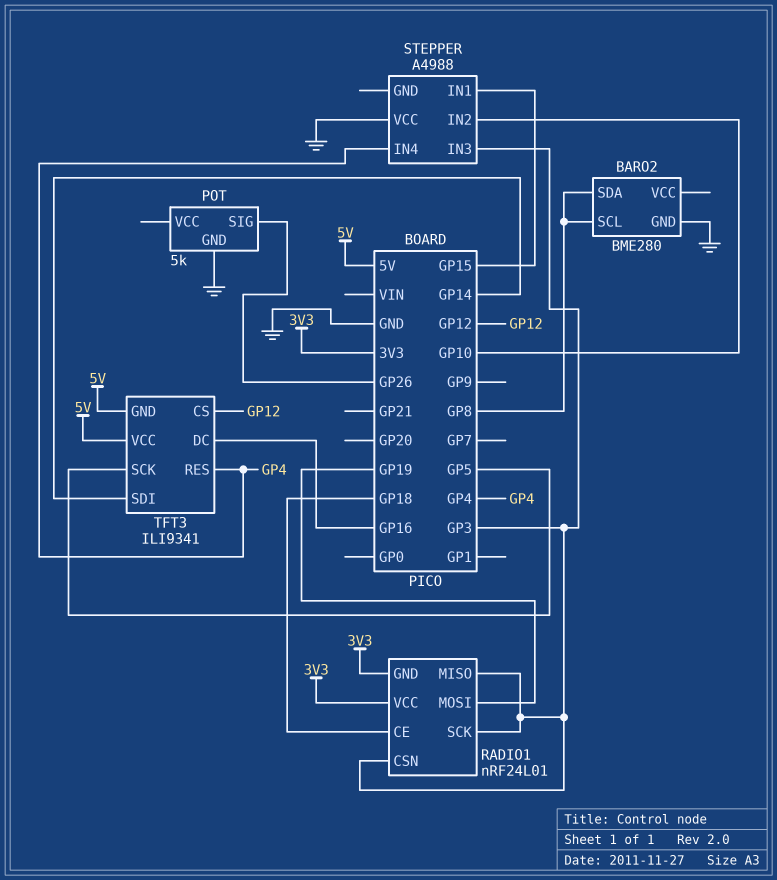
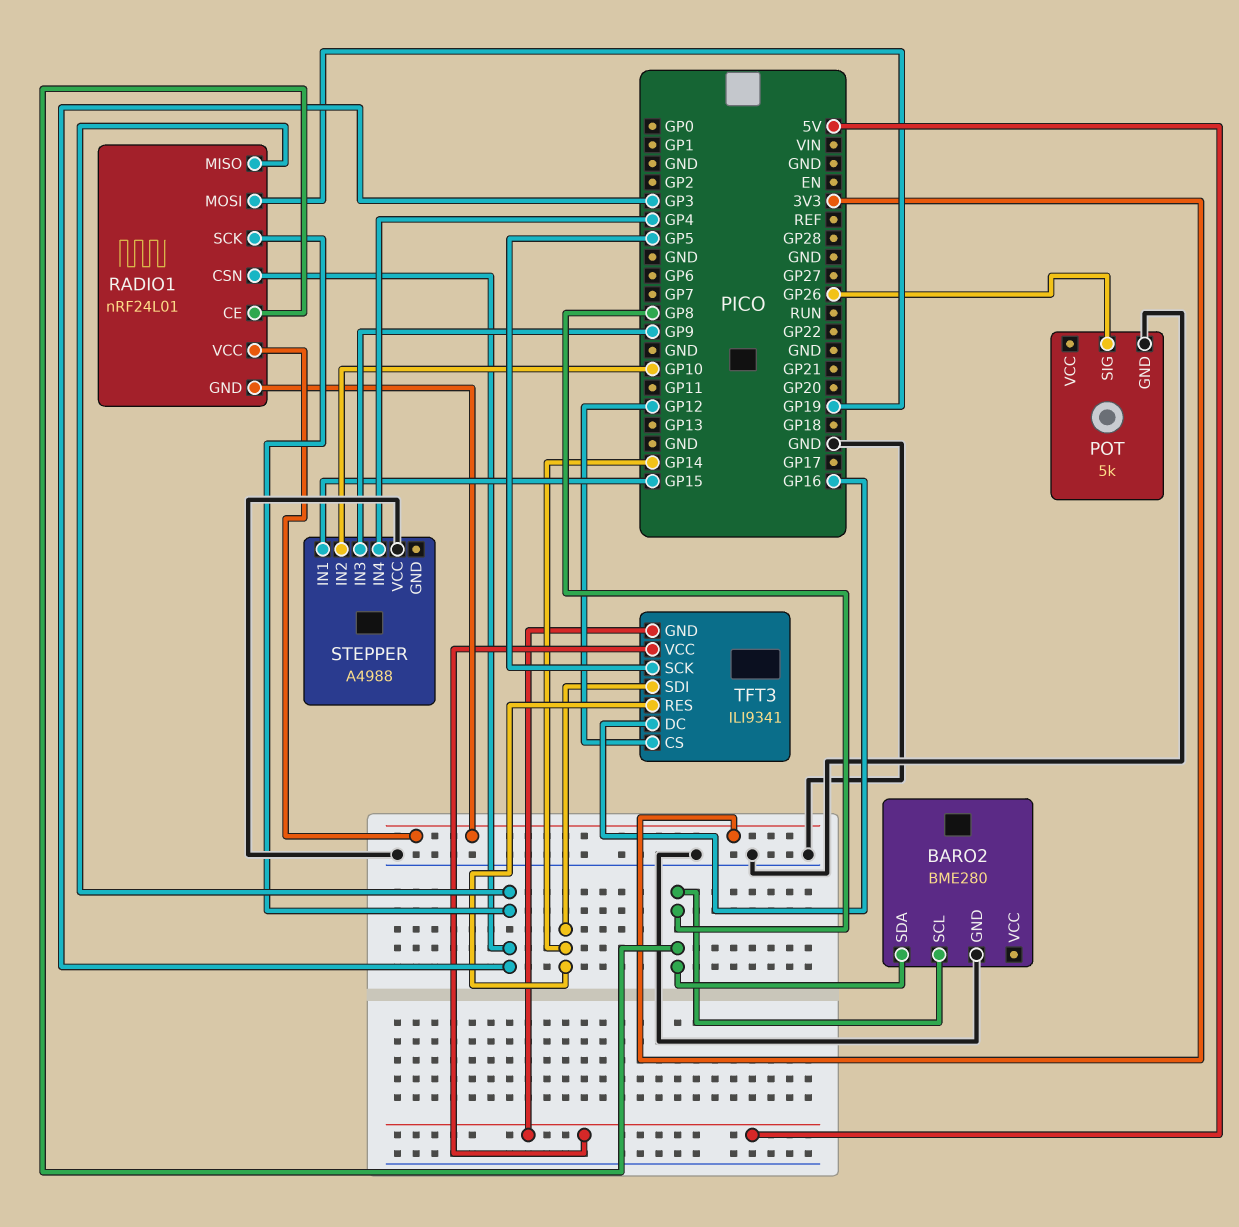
RADIO1 pin CE: GP18 -> GP8
STEPPER pin IN3: GP3 -> GP9
TFT3 pin RES: GP4 -> GP14

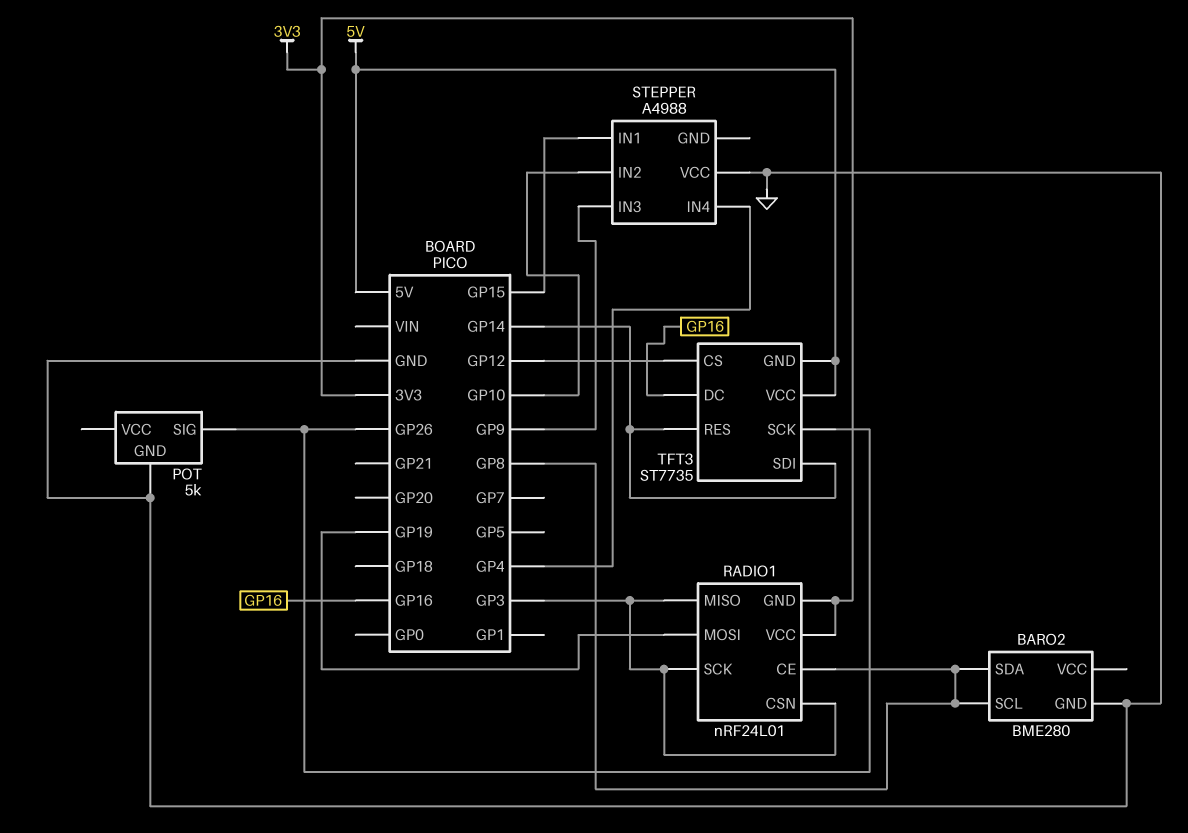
TFT3: ILI9341 -> ST7735
TFT3 pin SCK: GP5 -> GP26

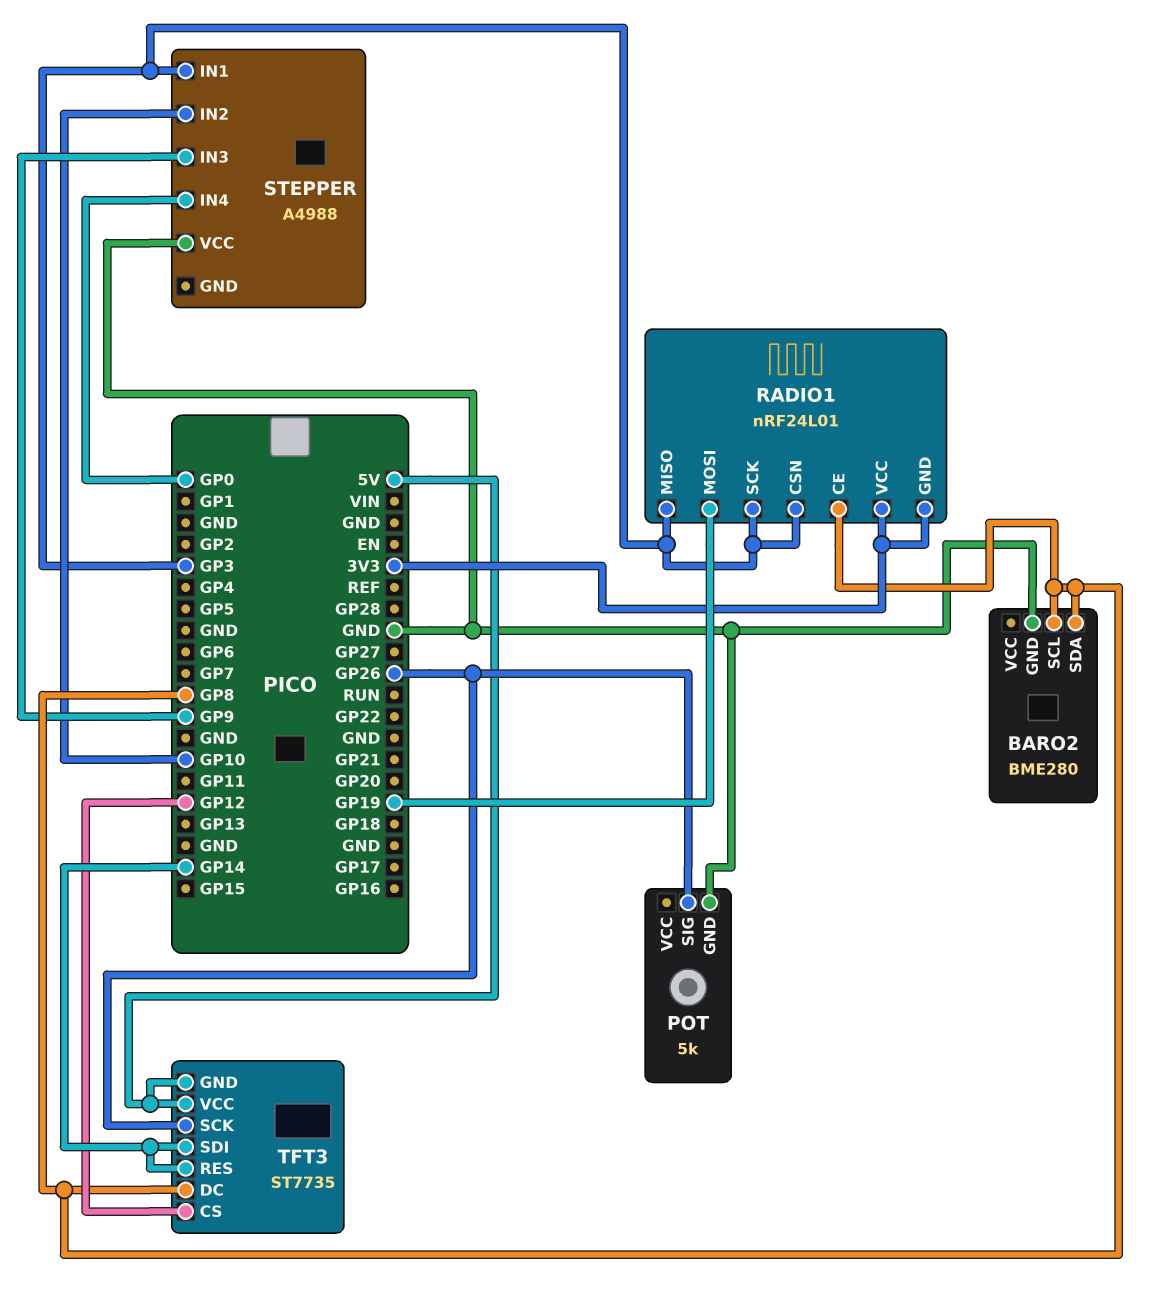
STEPPER pin IN1: GP15 -> GP3
STEPPER pin IN4: GP4 -> GP0
TFT3 pin DC: GP16 -> GP8

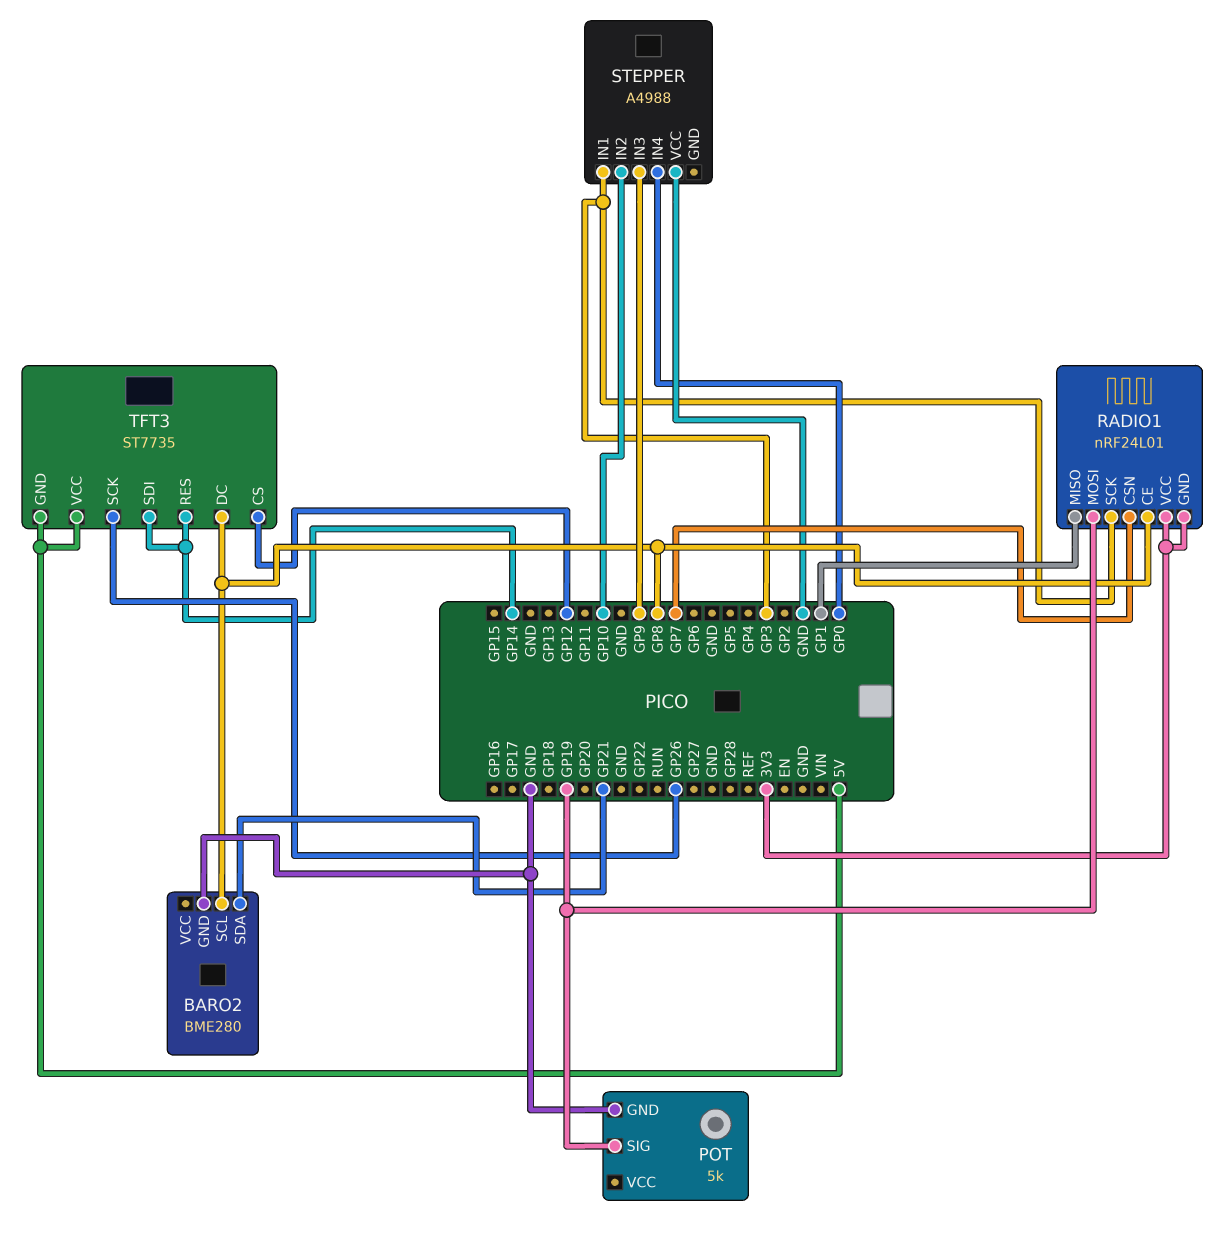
BARO2 pin SDA: GP8 -> GP21
POT pin SIG: GP26 -> GP19
RADIO1 pin CSN: GP3 -> GP7
RADIO1 pin MISO: GP3 -> GP1

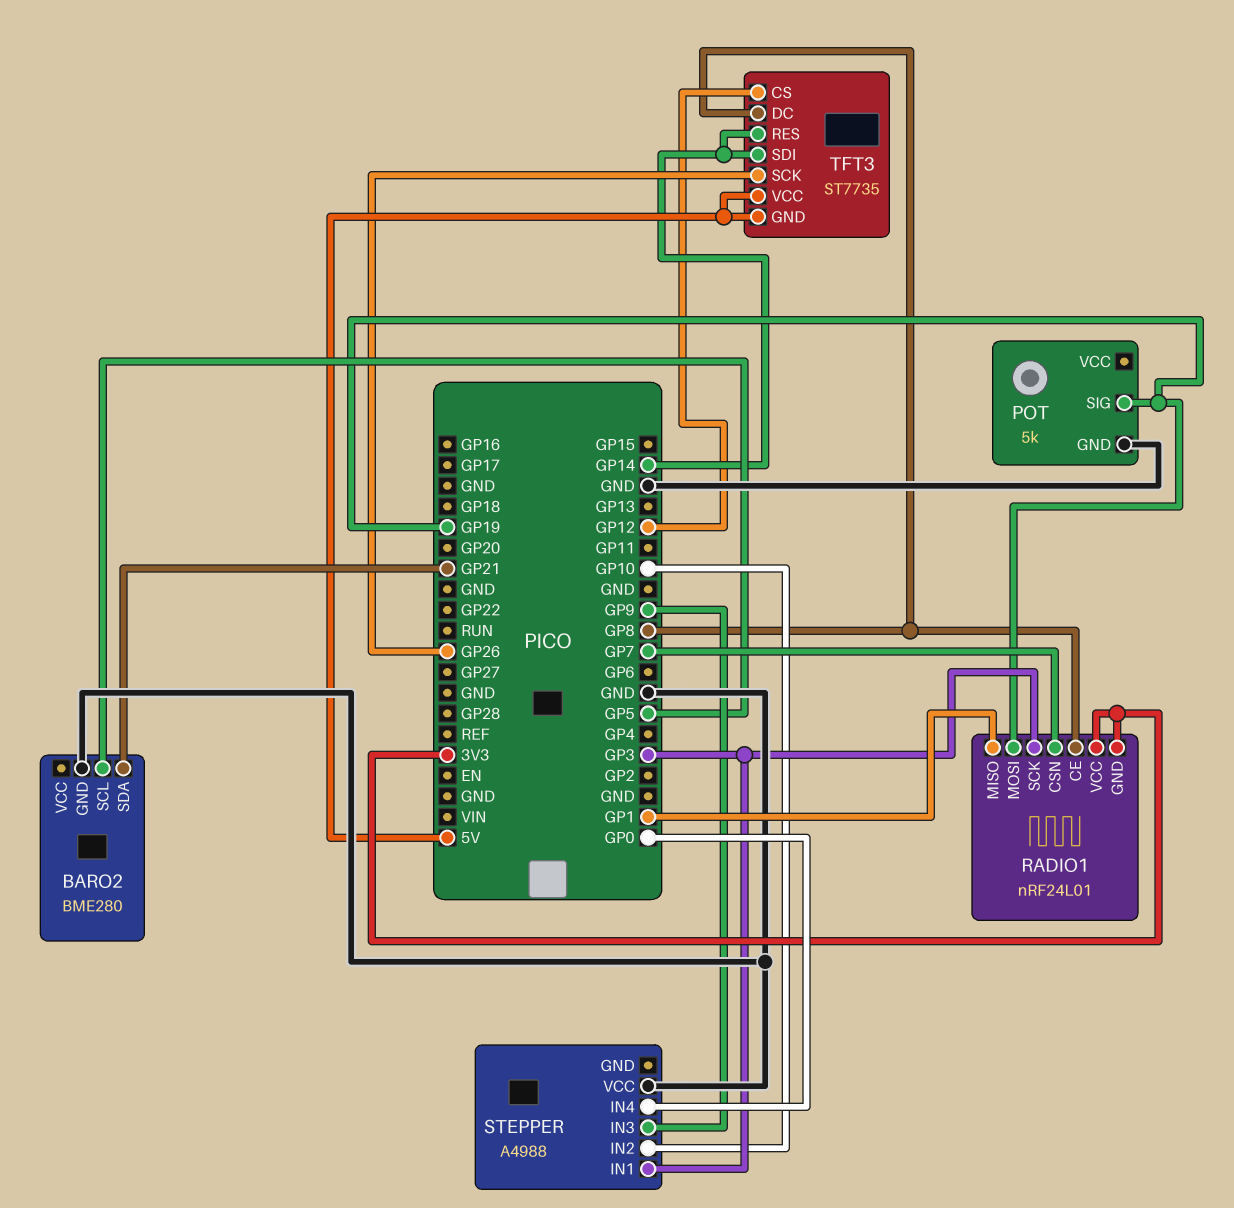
BARO2 pin SCL: GP8 -> GP5

